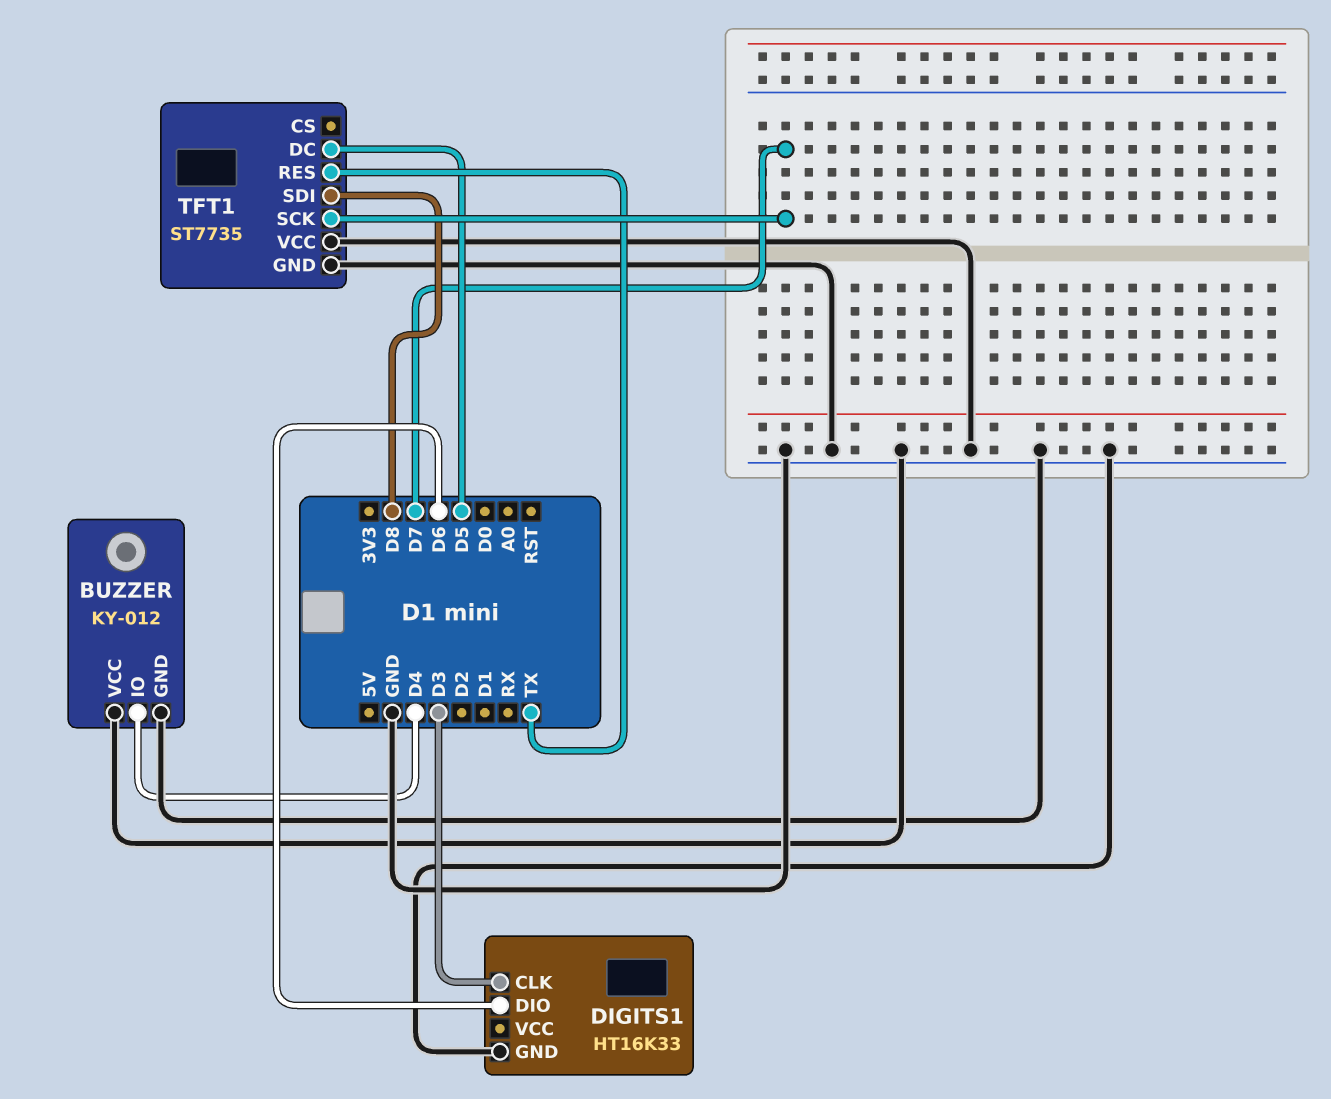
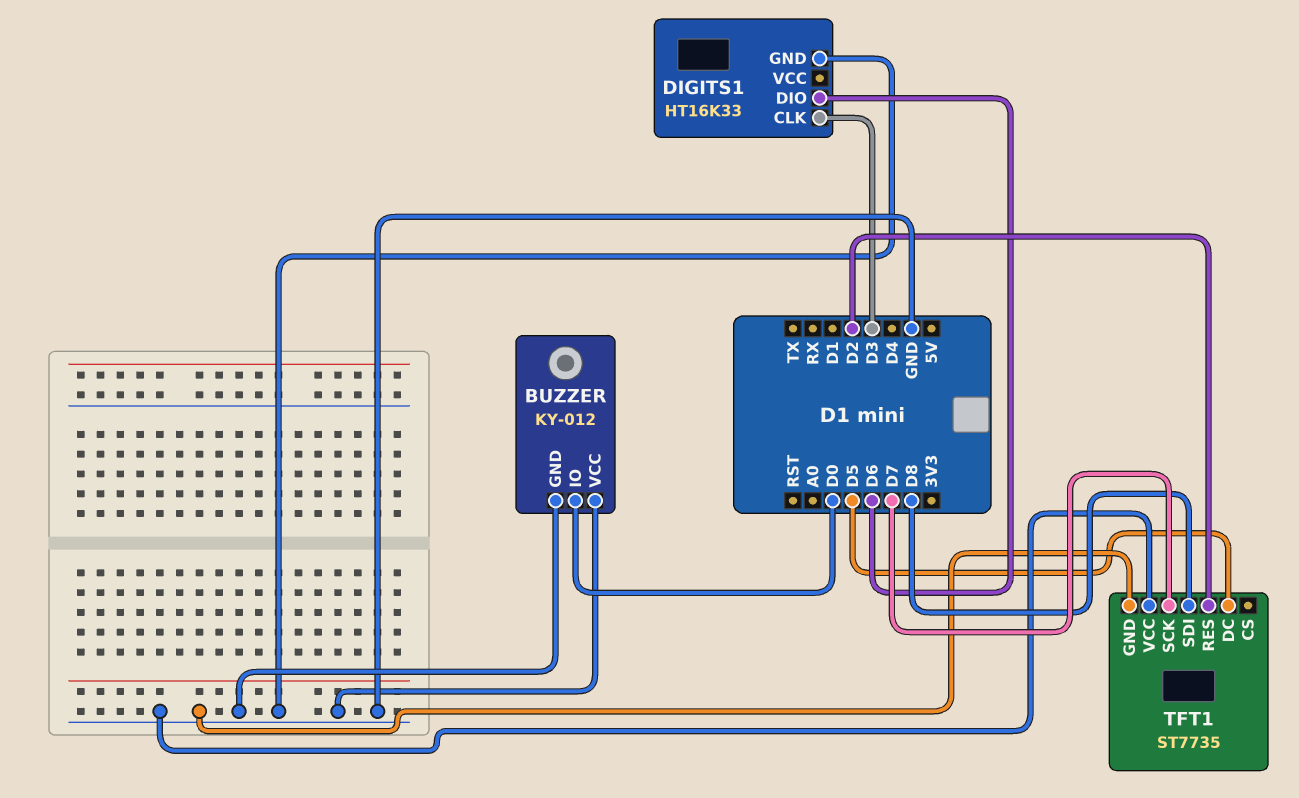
BUZZER pin IO: D4 -> D0
TFT1 pin RES: TX -> D2

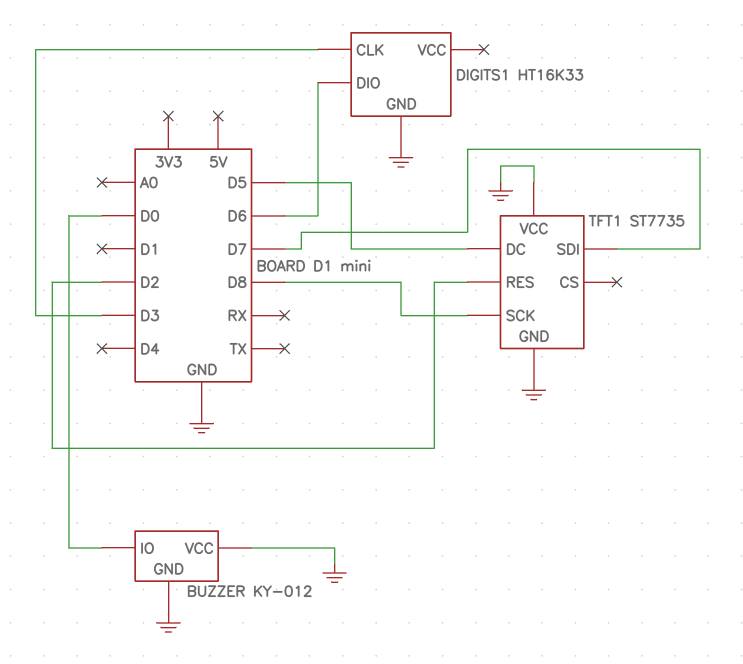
TFT1 pin SCK: D7 -> D8
TFT1 pin SDI: D8 -> D7

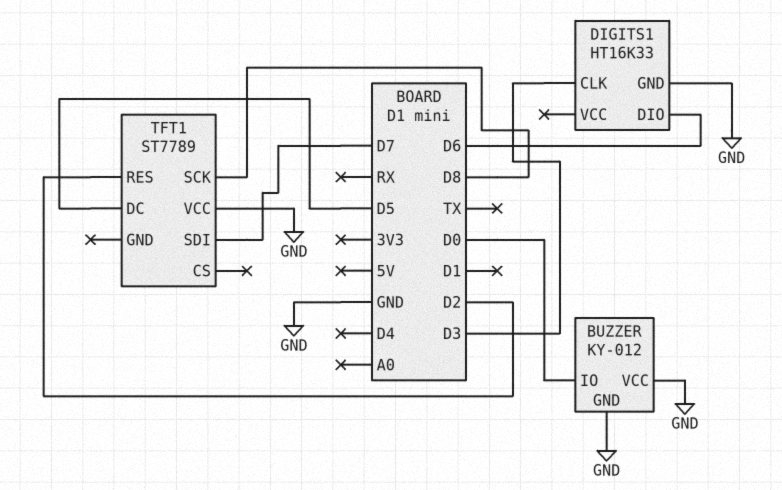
TFT1: ST7735 -> ST7789
TFT1 pin GND: GND -> none

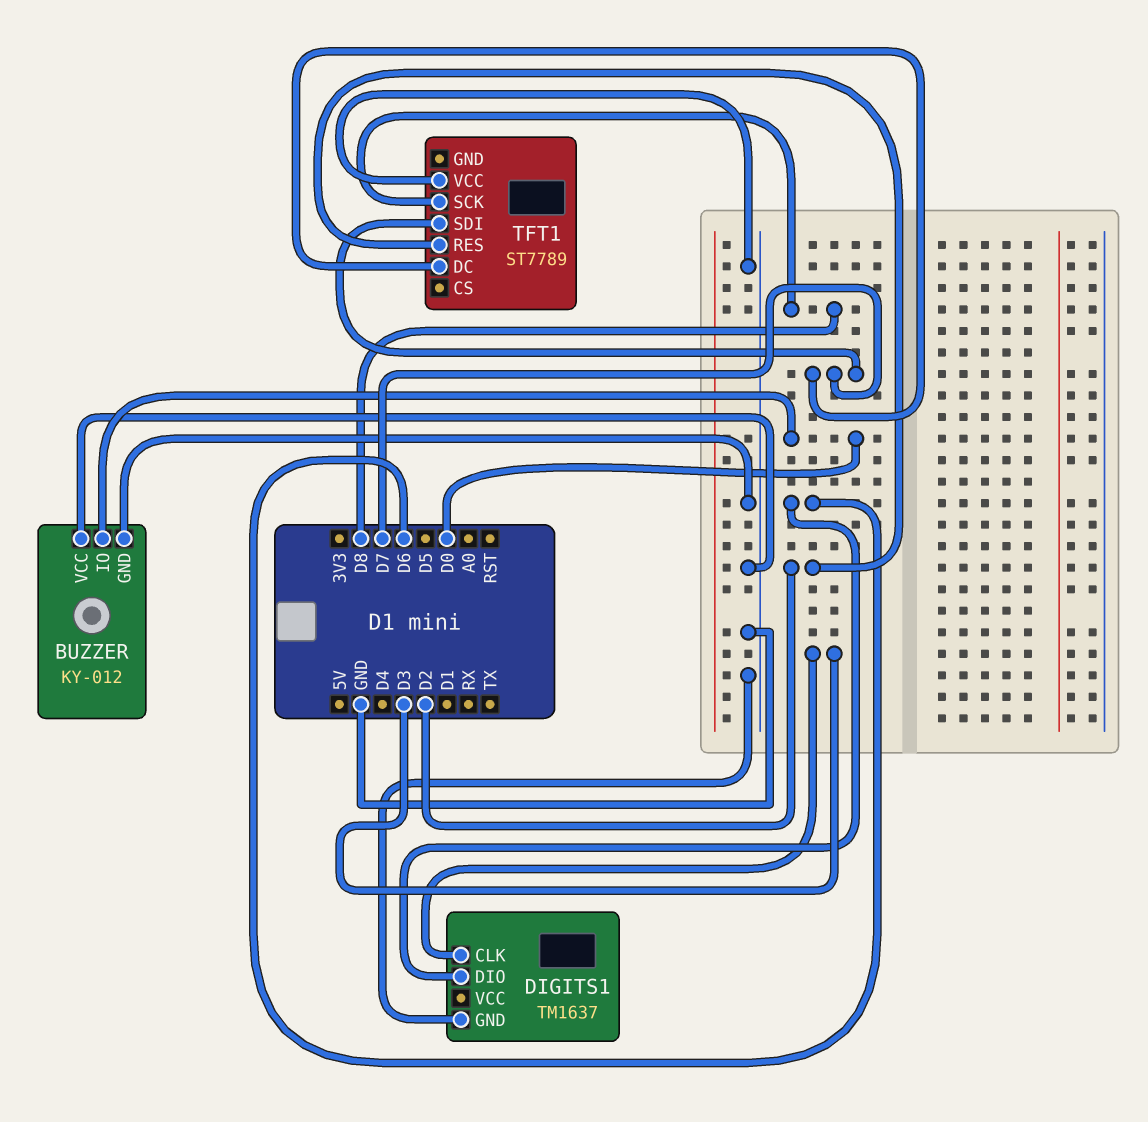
DIGITS1: HT16K33 -> TM1637
TFT1 pin DC: D5 -> D7

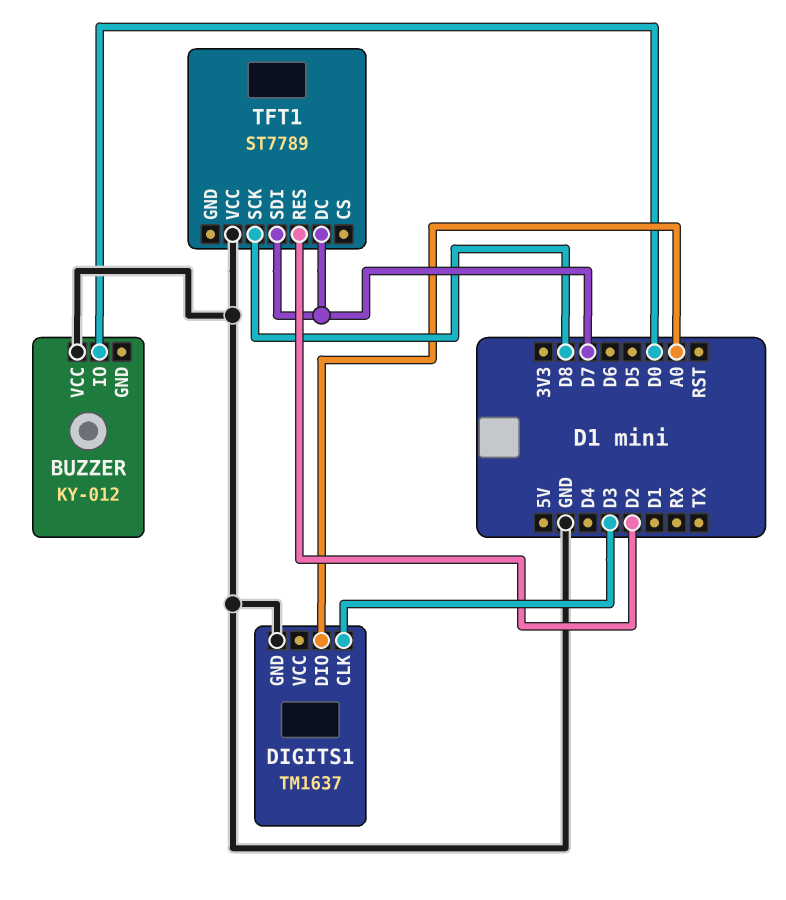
BUZZER pin GND: GND -> none
DIGITS1 pin DIO: D6 -> A0

